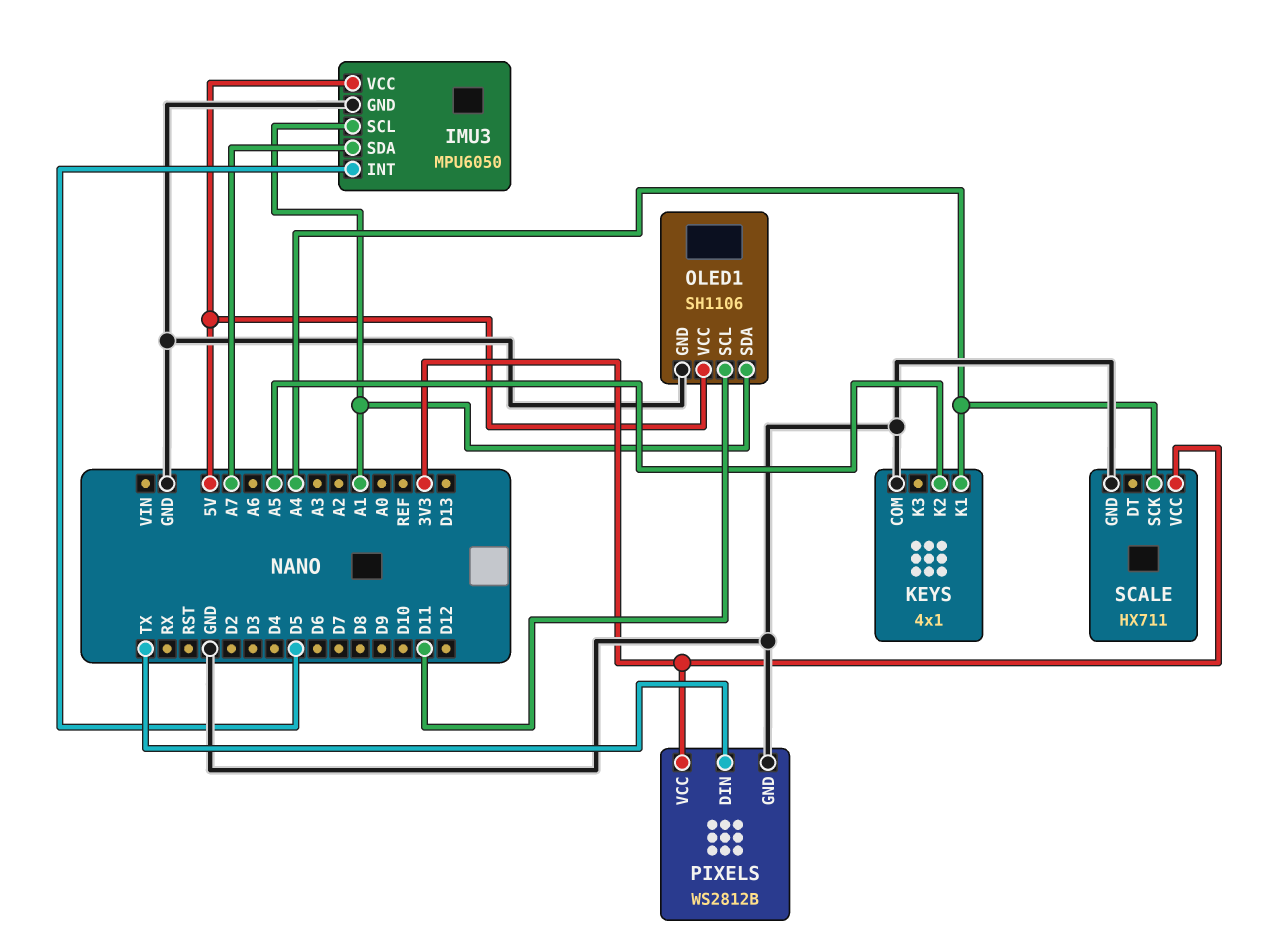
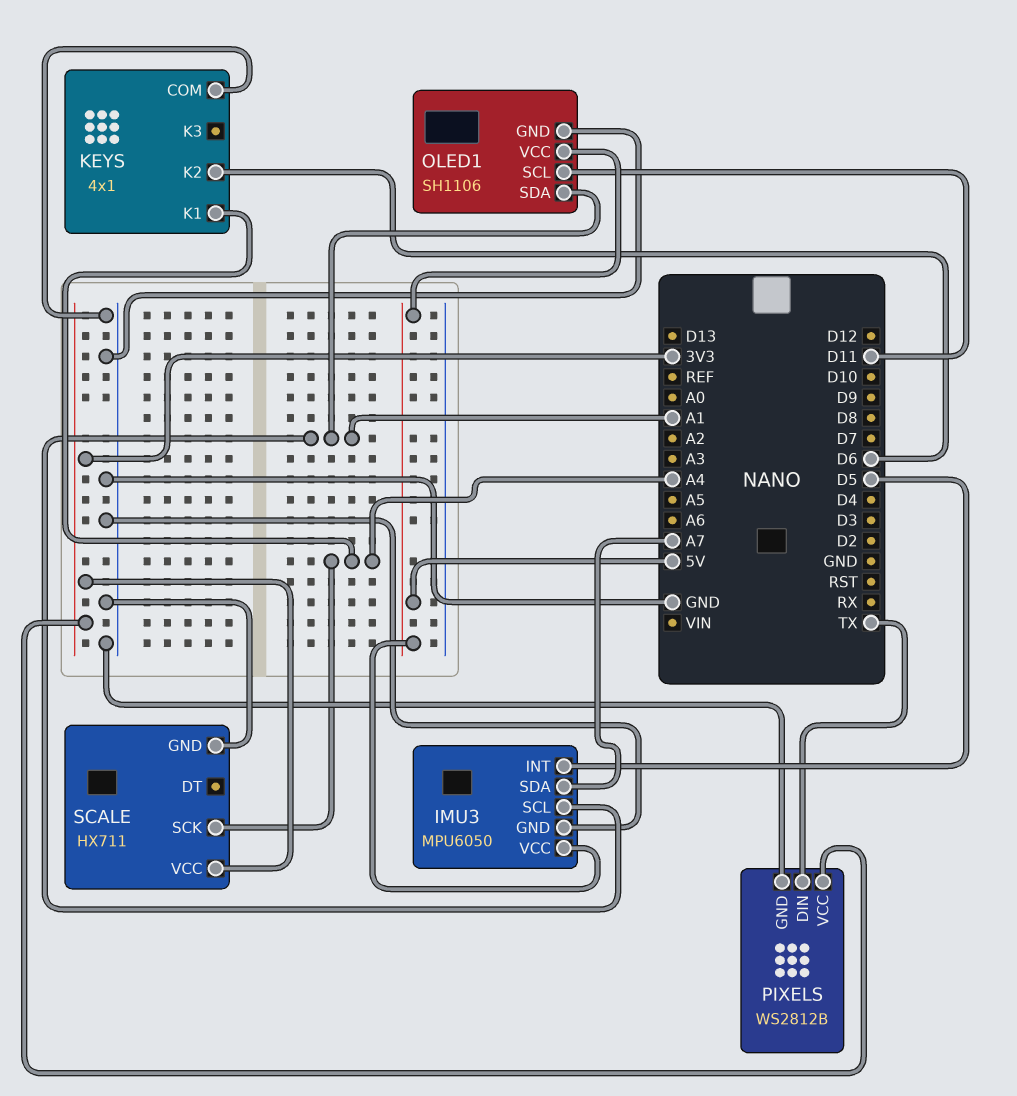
KEYS pin K2: A5 -> D6

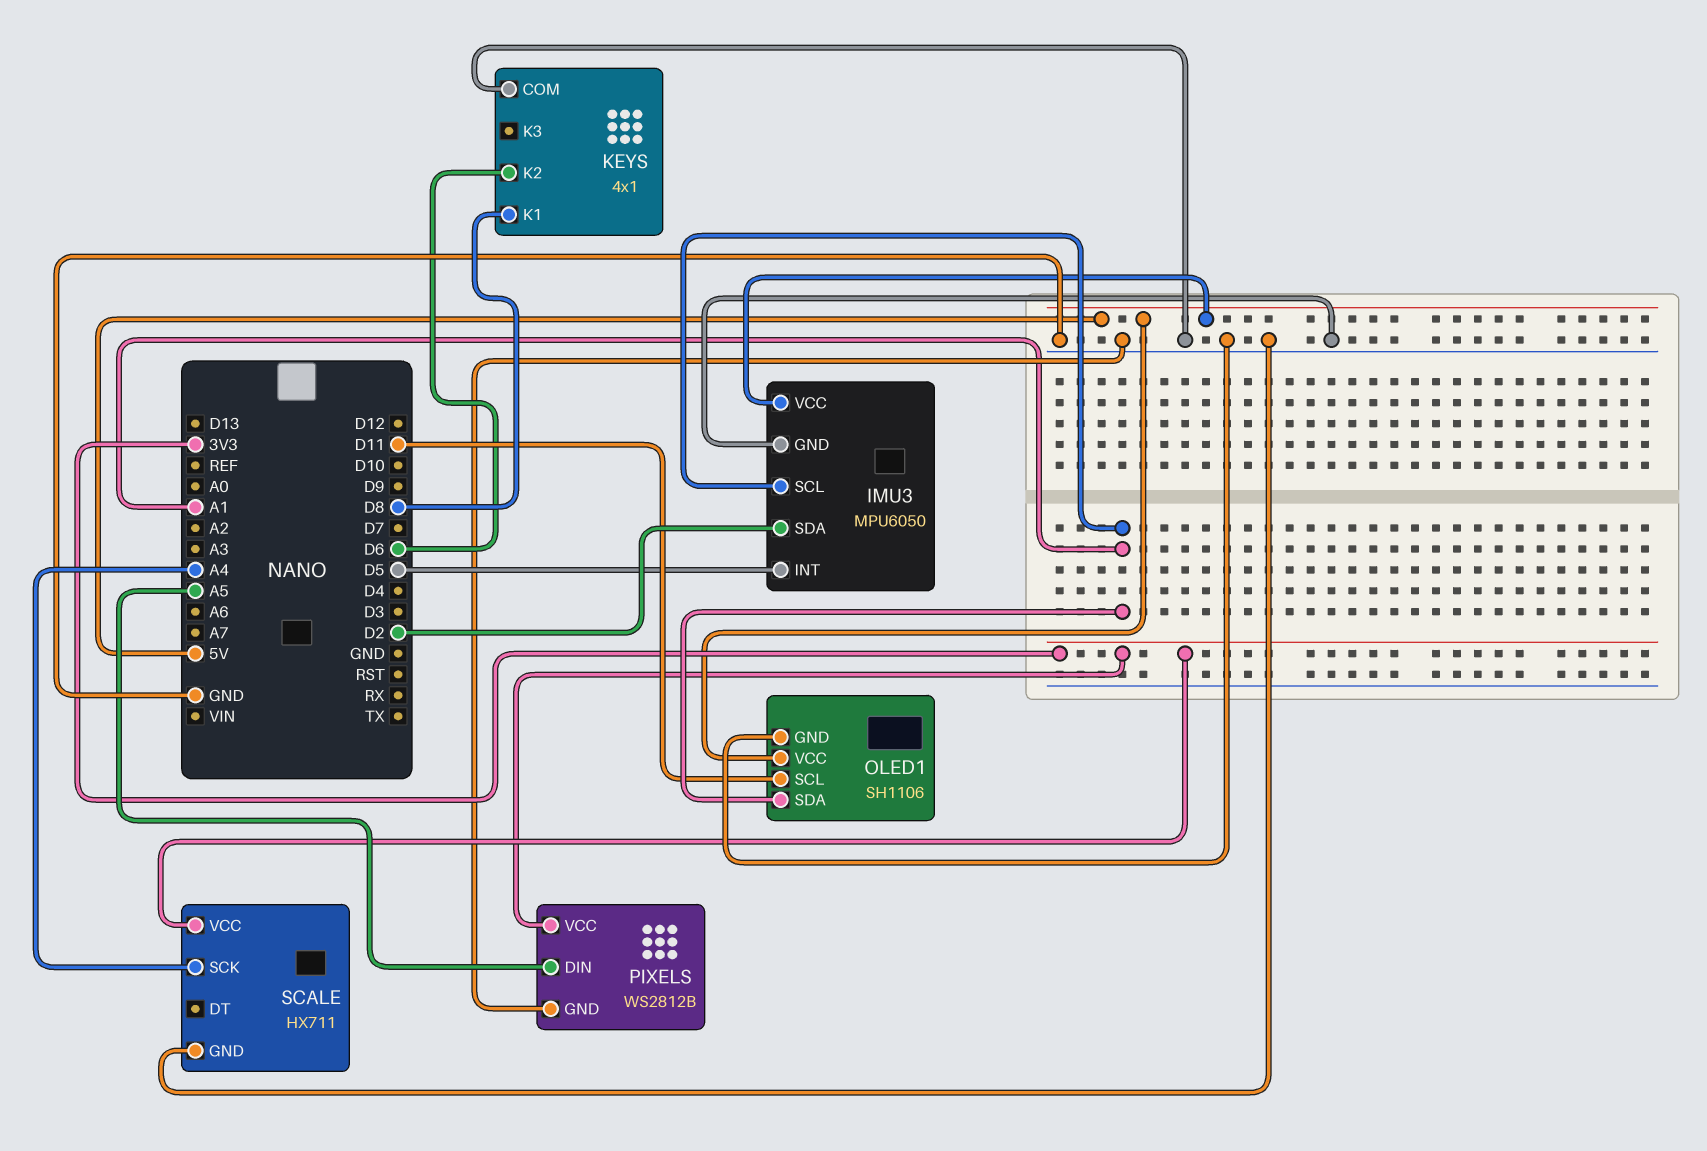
IMU3 pin SDA: A7 -> D2
KEYS pin K1: A4 -> D8
PIXELS pin DIN: TX -> A5

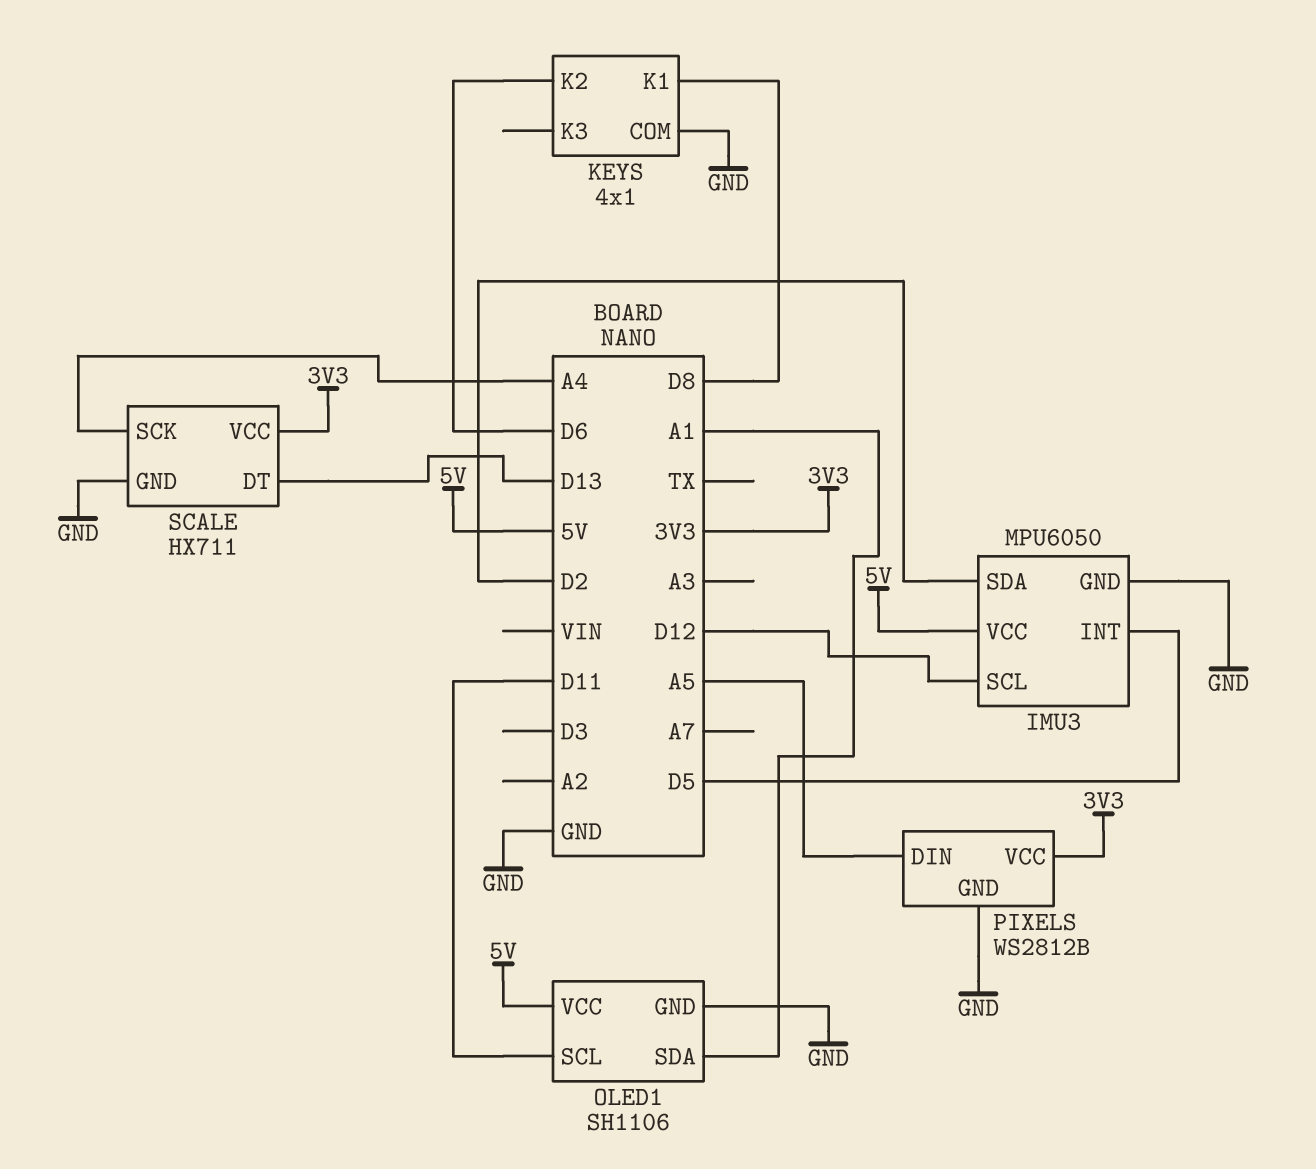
IMU3 pin SCL: A1 -> D12
SCALE pin DT: none -> D13

